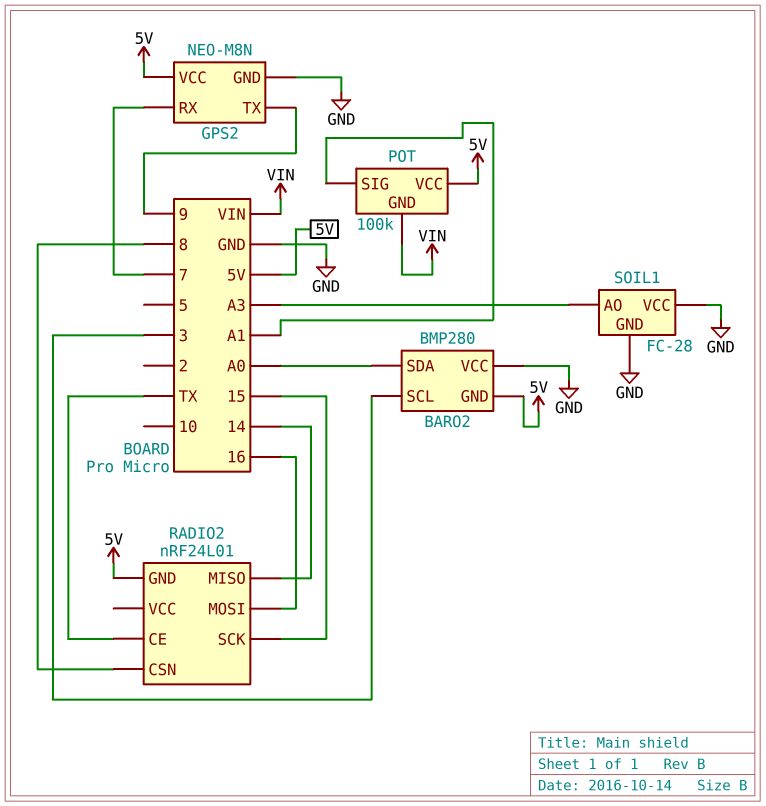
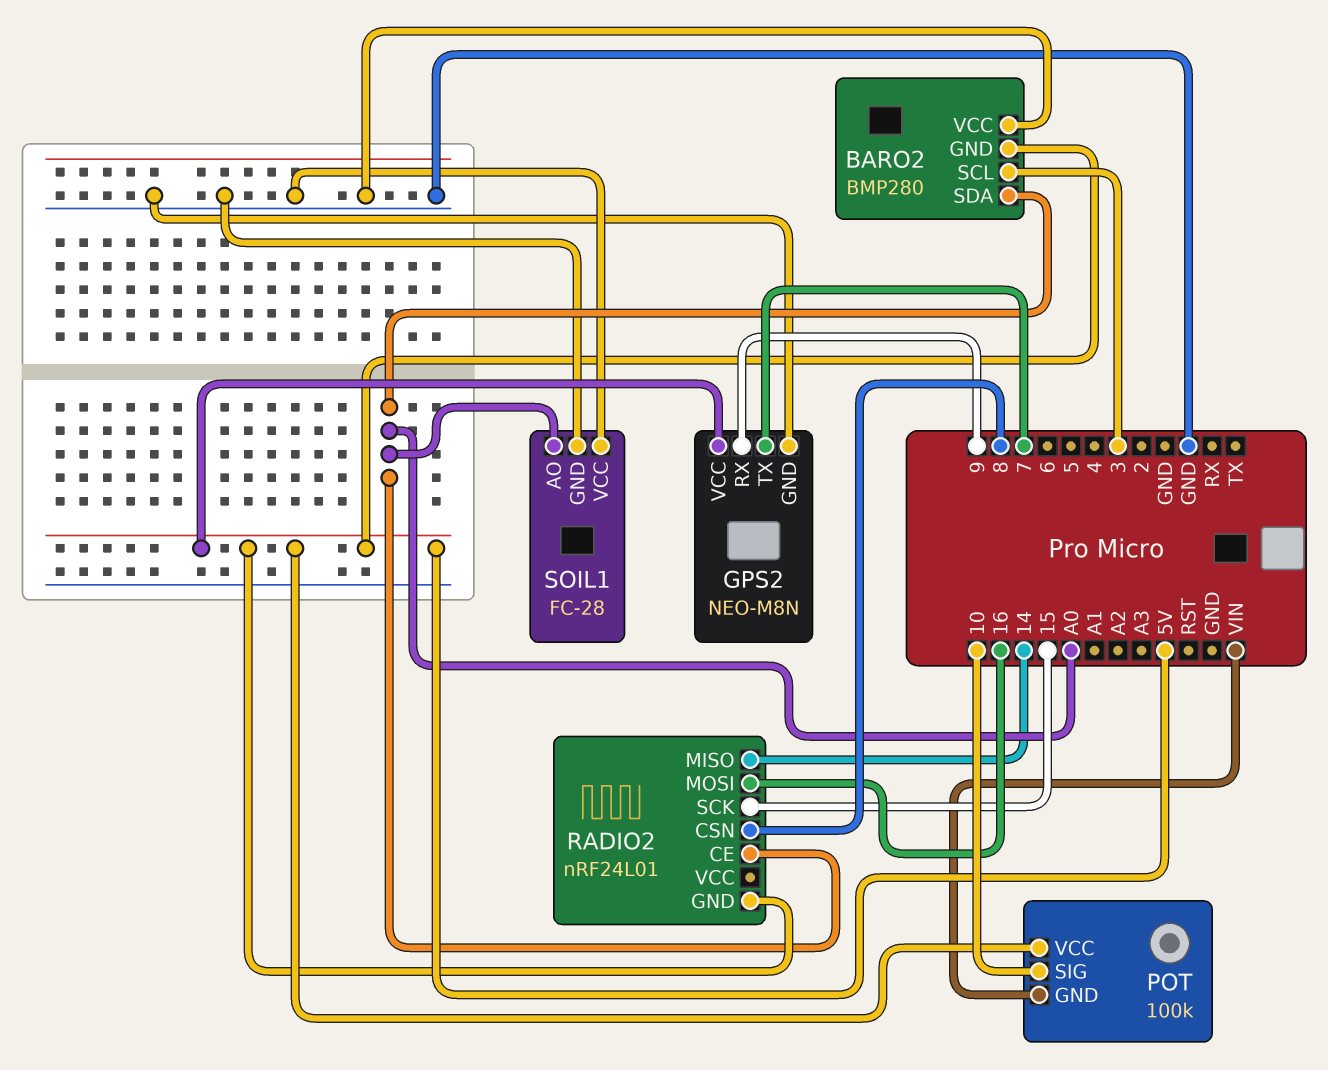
GPS2 pin RX: 7 -> 9
GPS2 pin TX: 9 -> 7
POT pin SIG: A1 -> 10
RADIO2 pin CE: TX -> A0
SOIL1 pin AO: A3 -> A0

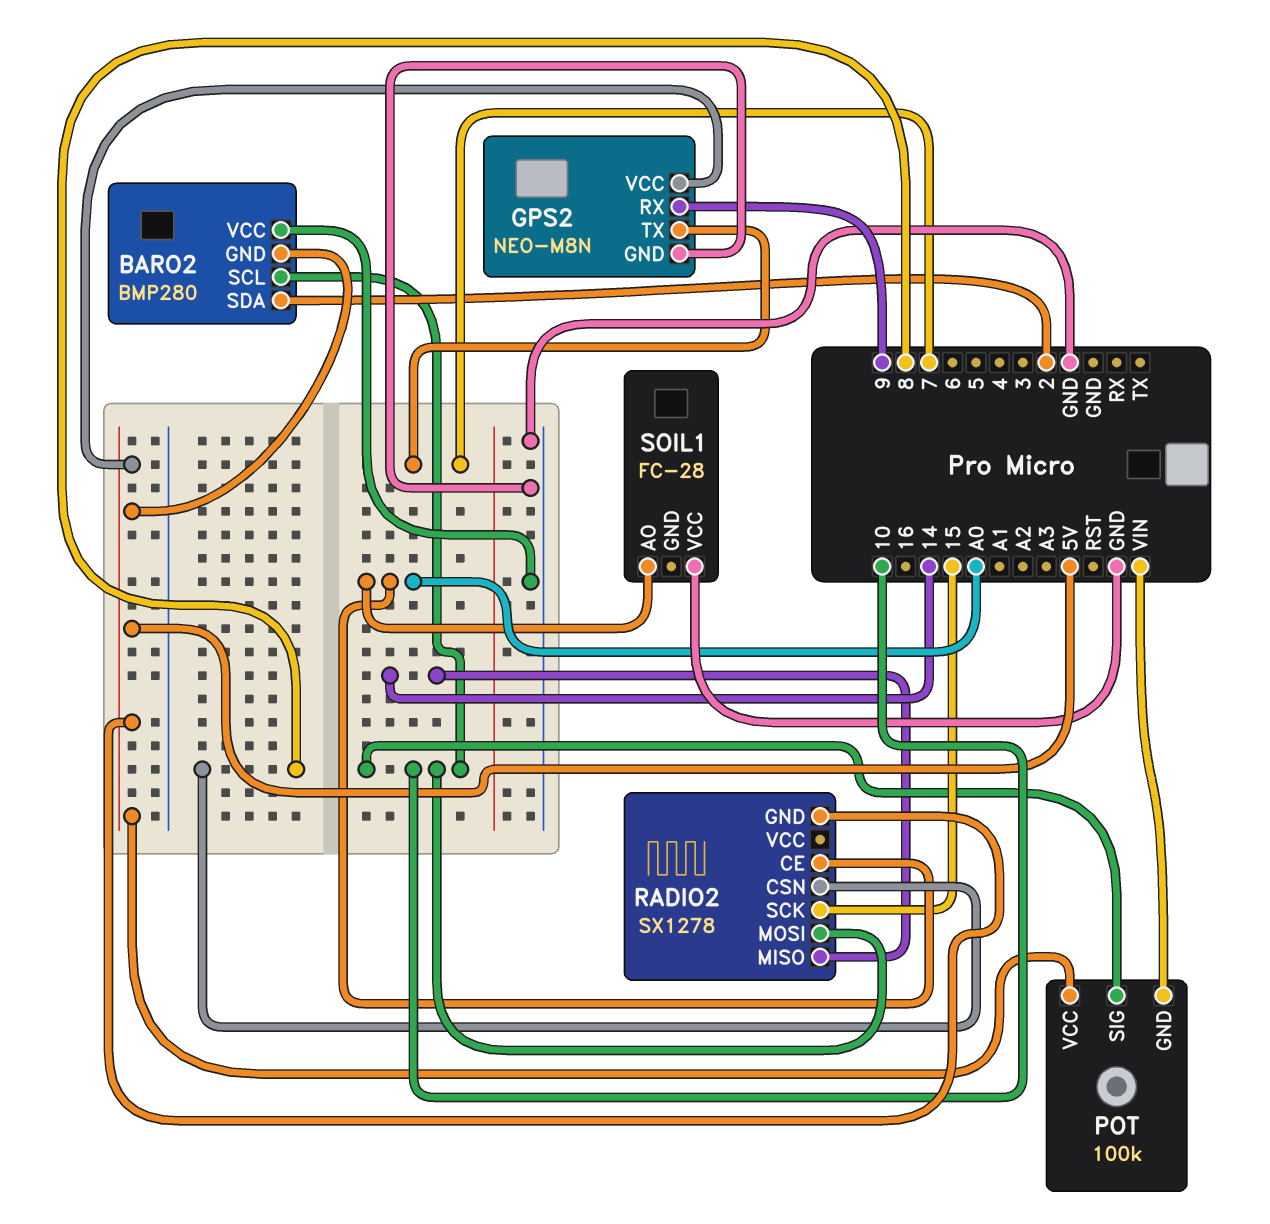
BARO2 pin SCL: 3 -> 10
BARO2 pin SDA: A0 -> 2
RADIO2: nRF24L01 -> SX1278
RADIO2 pin MOSI: 16 -> 10
SOIL1 pin GND: GND -> none

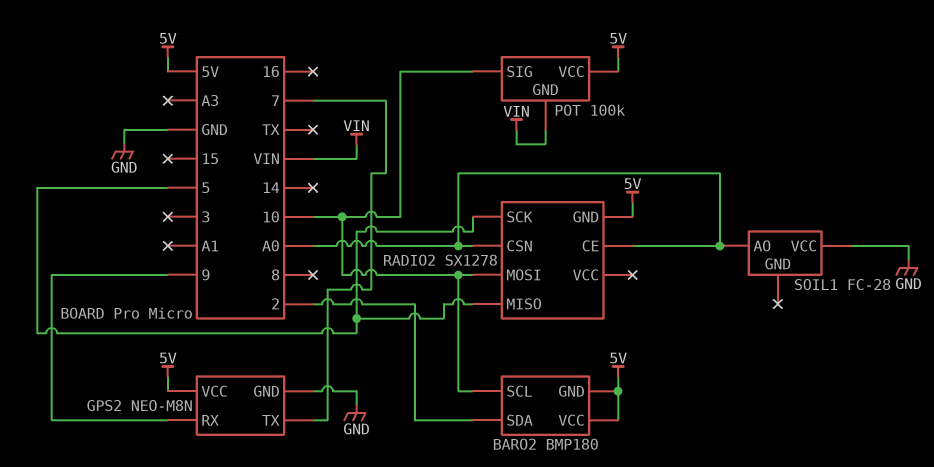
BARO2: BMP280 -> BMP180
BARO2 pin VCC: GND -> 5V
RADIO2 pin CSN: 8 -> A0
RADIO2 pin MISO: 14 -> 5
RADIO2 pin SCK: 15 -> 5

